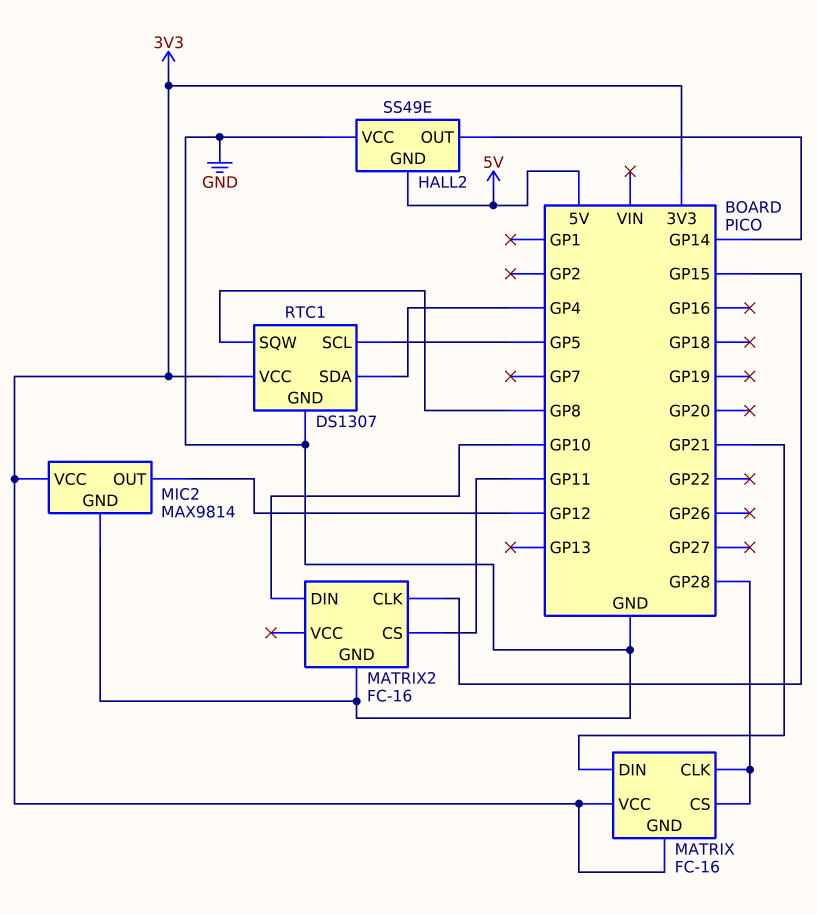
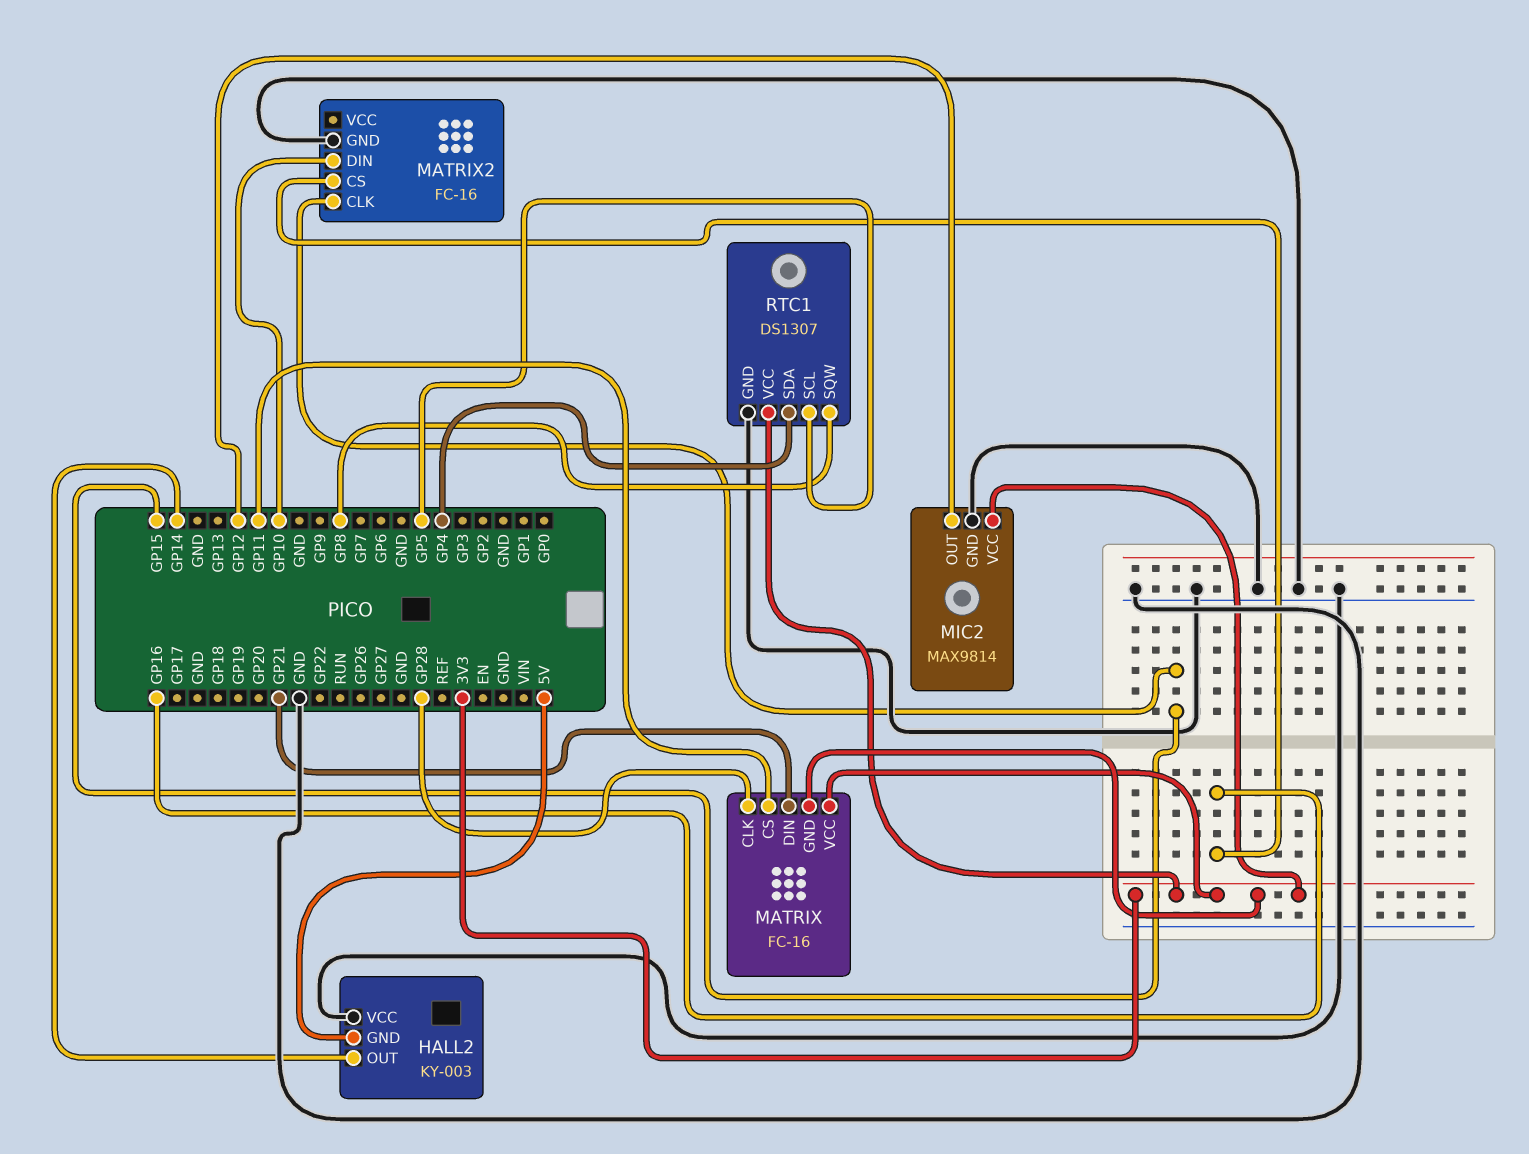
HALL2: SS49E -> KY-003
MATRIX pin CS: GP28 -> GP11
MATRIX2 pin CS: GP11 -> GP16

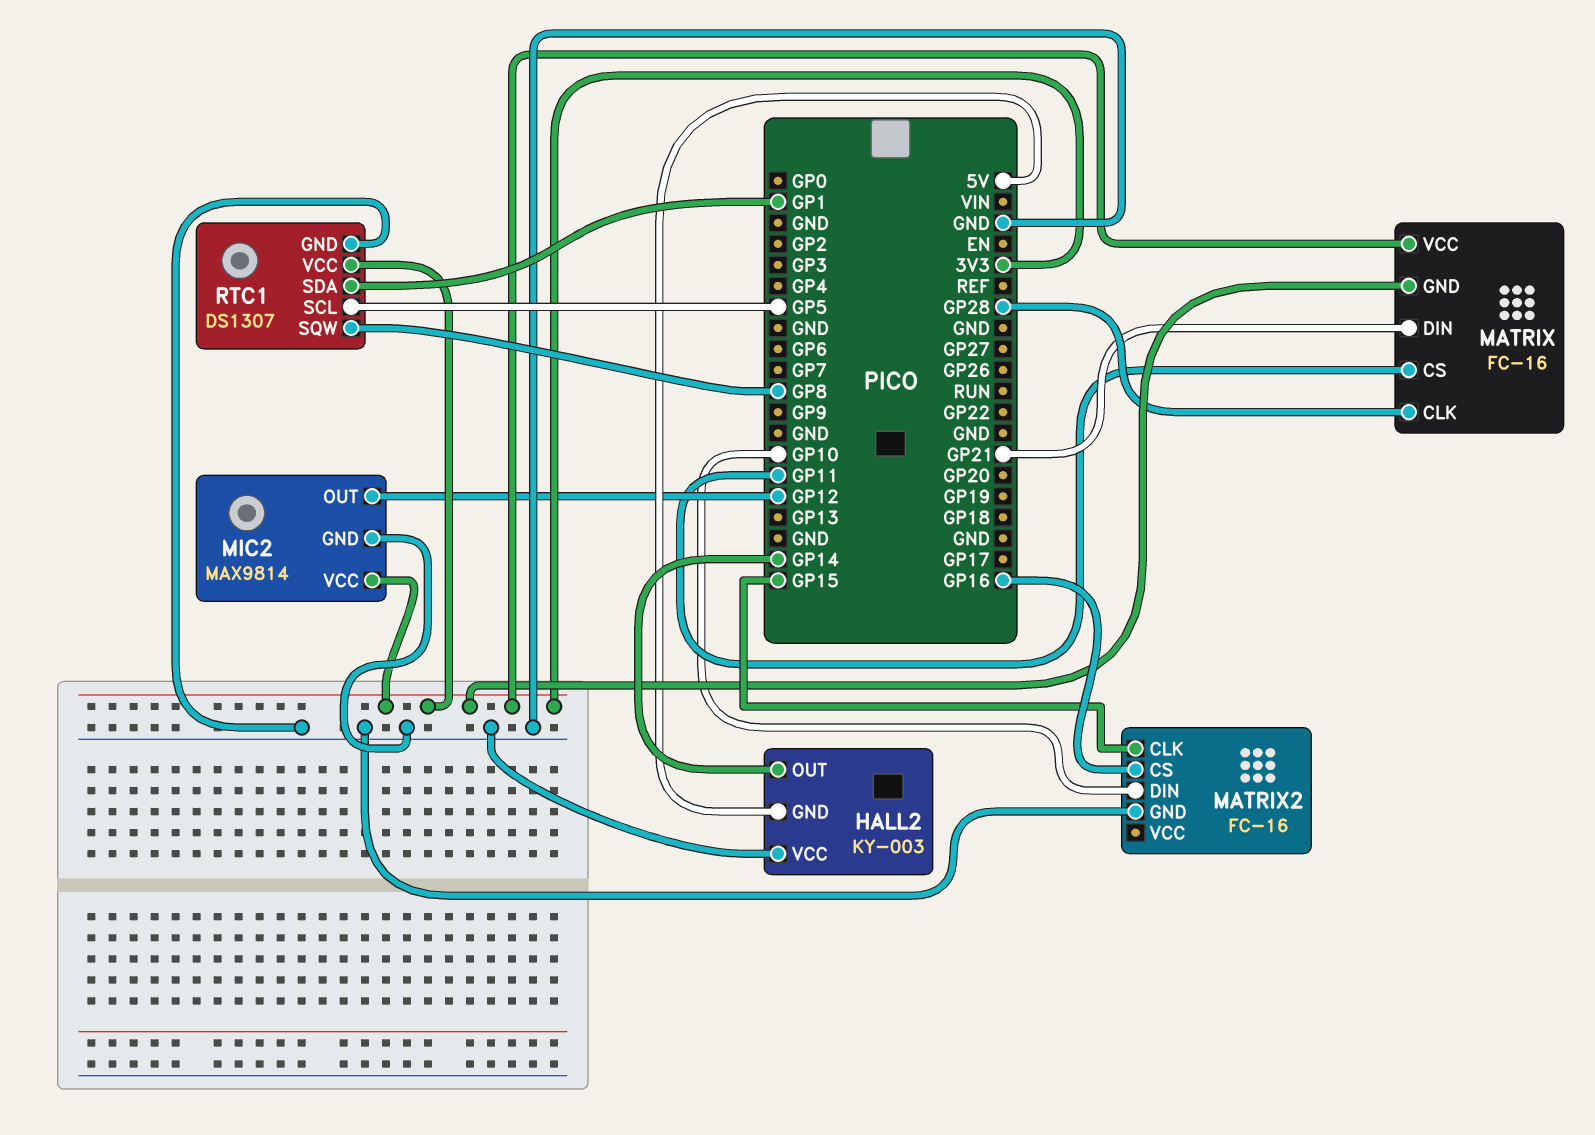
RTC1 pin SDA: GP4 -> GP1

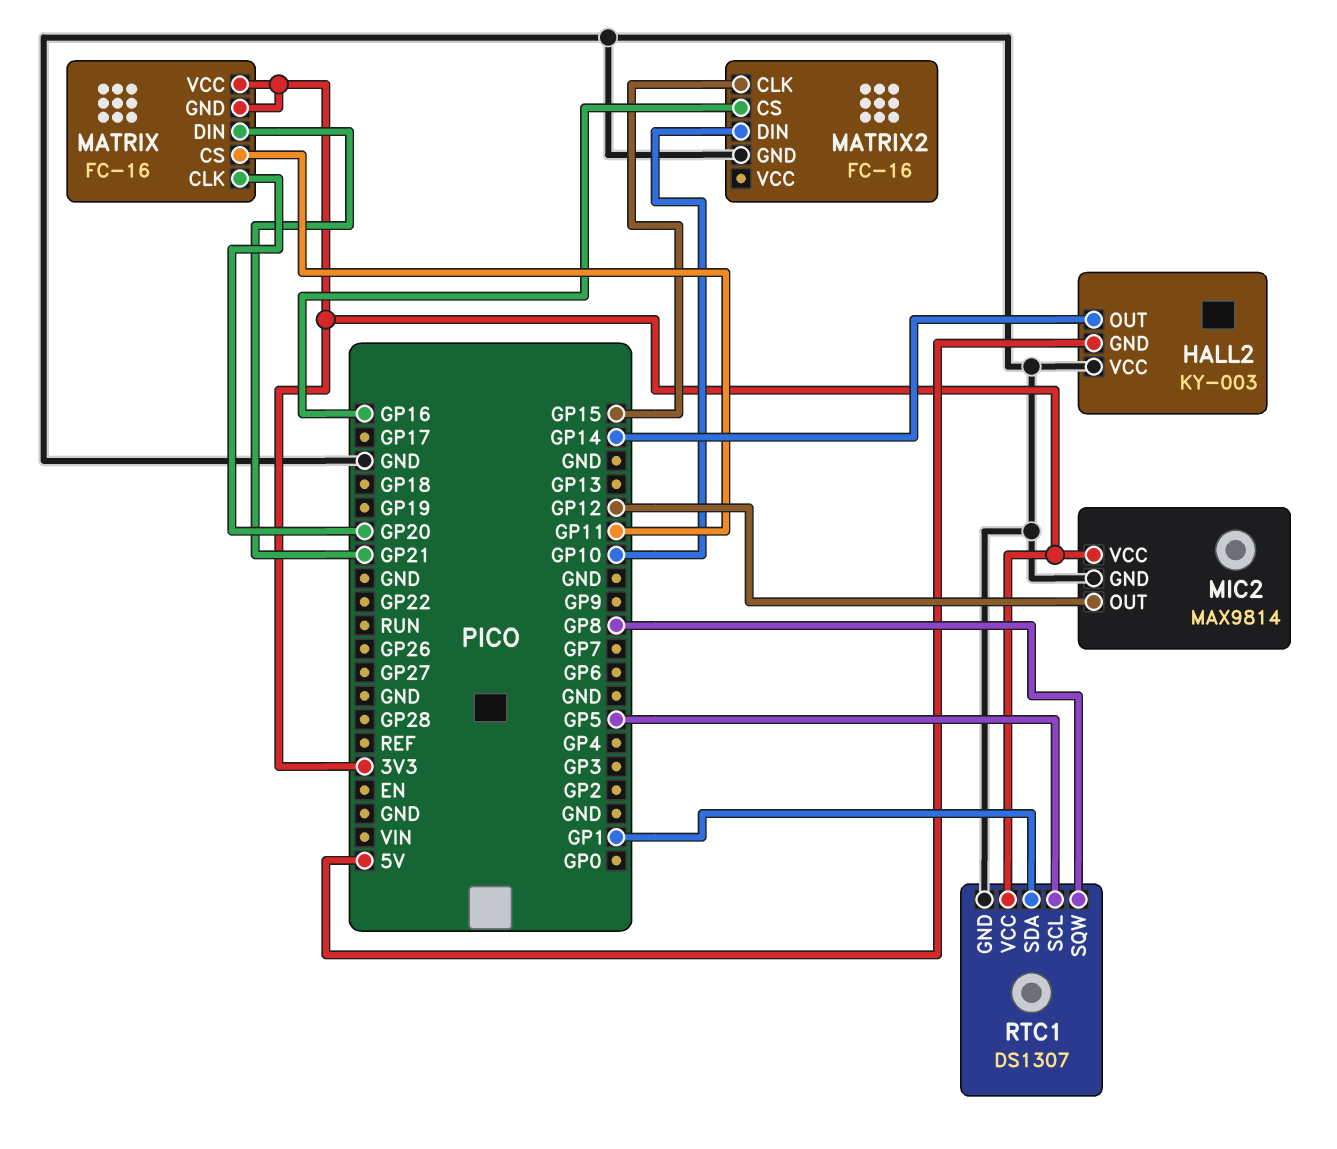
MATRIX pin CLK: GP28 -> GP20

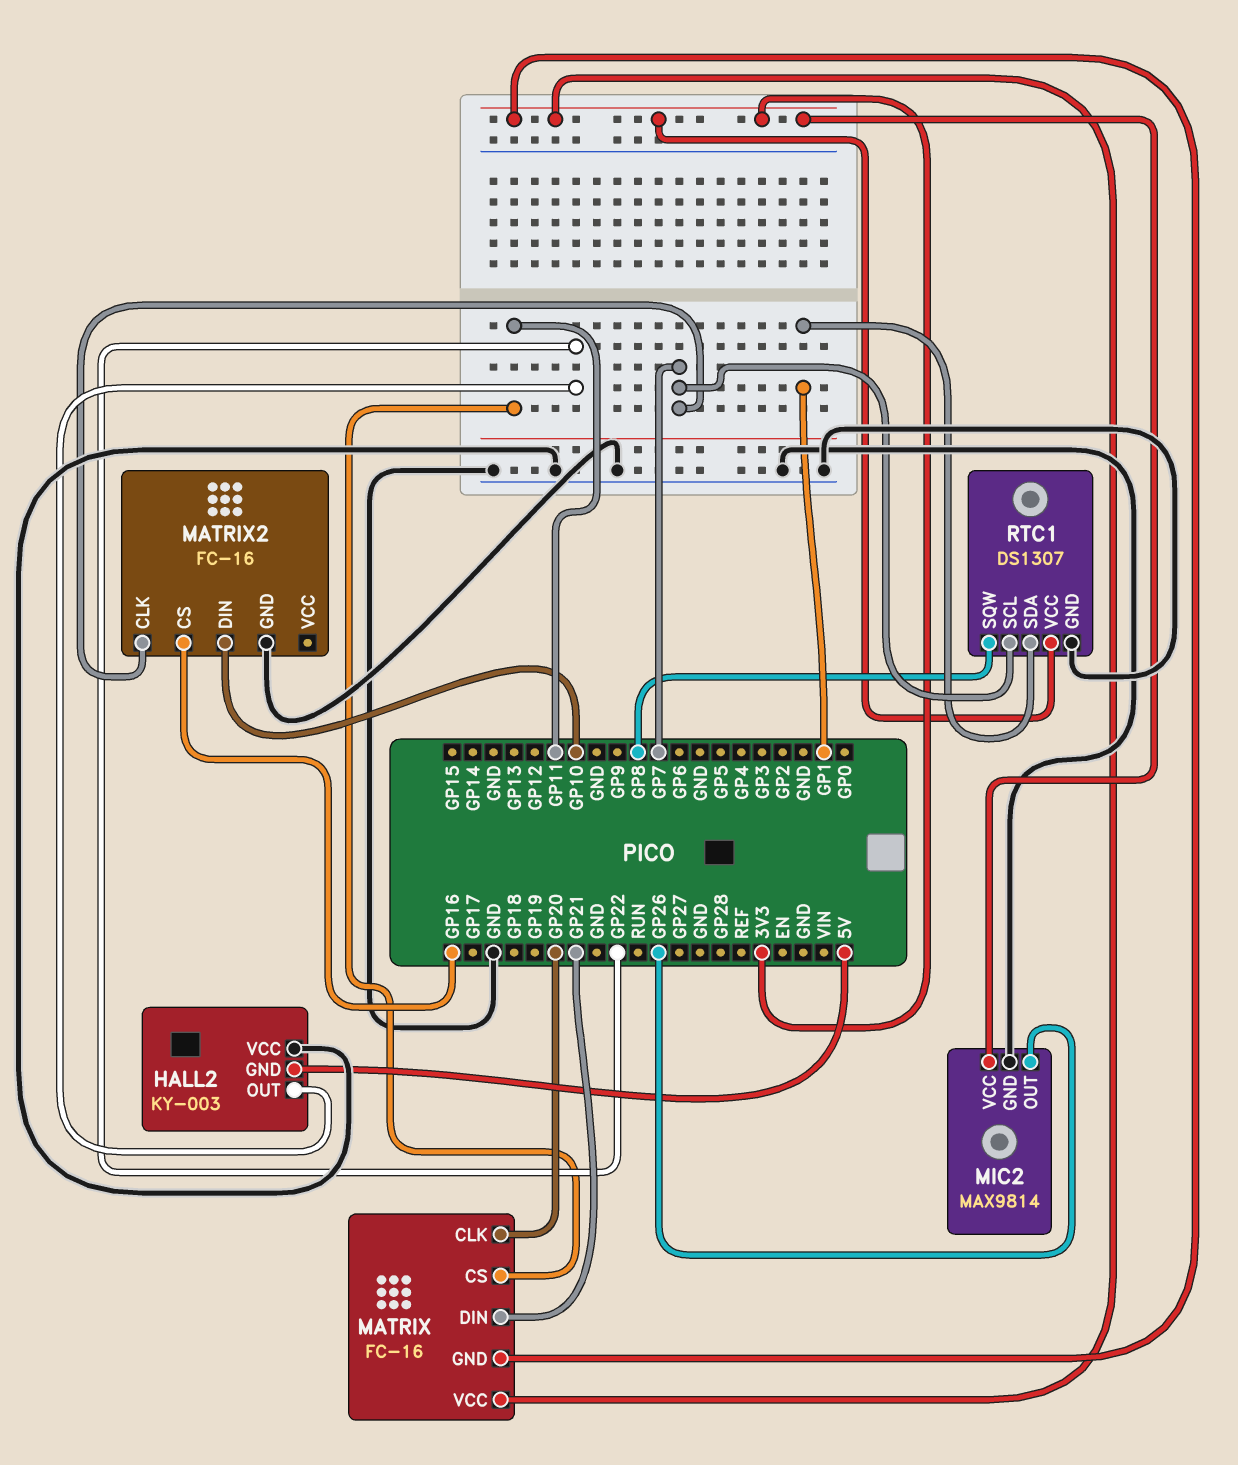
HALL2 pin OUT: GP14 -> GP22
MATRIX2 pin CLK: GP15 -> GP7
MIC2 pin OUT: GP12 -> GP26
RTC1 pin SCL: GP5 -> GP7

